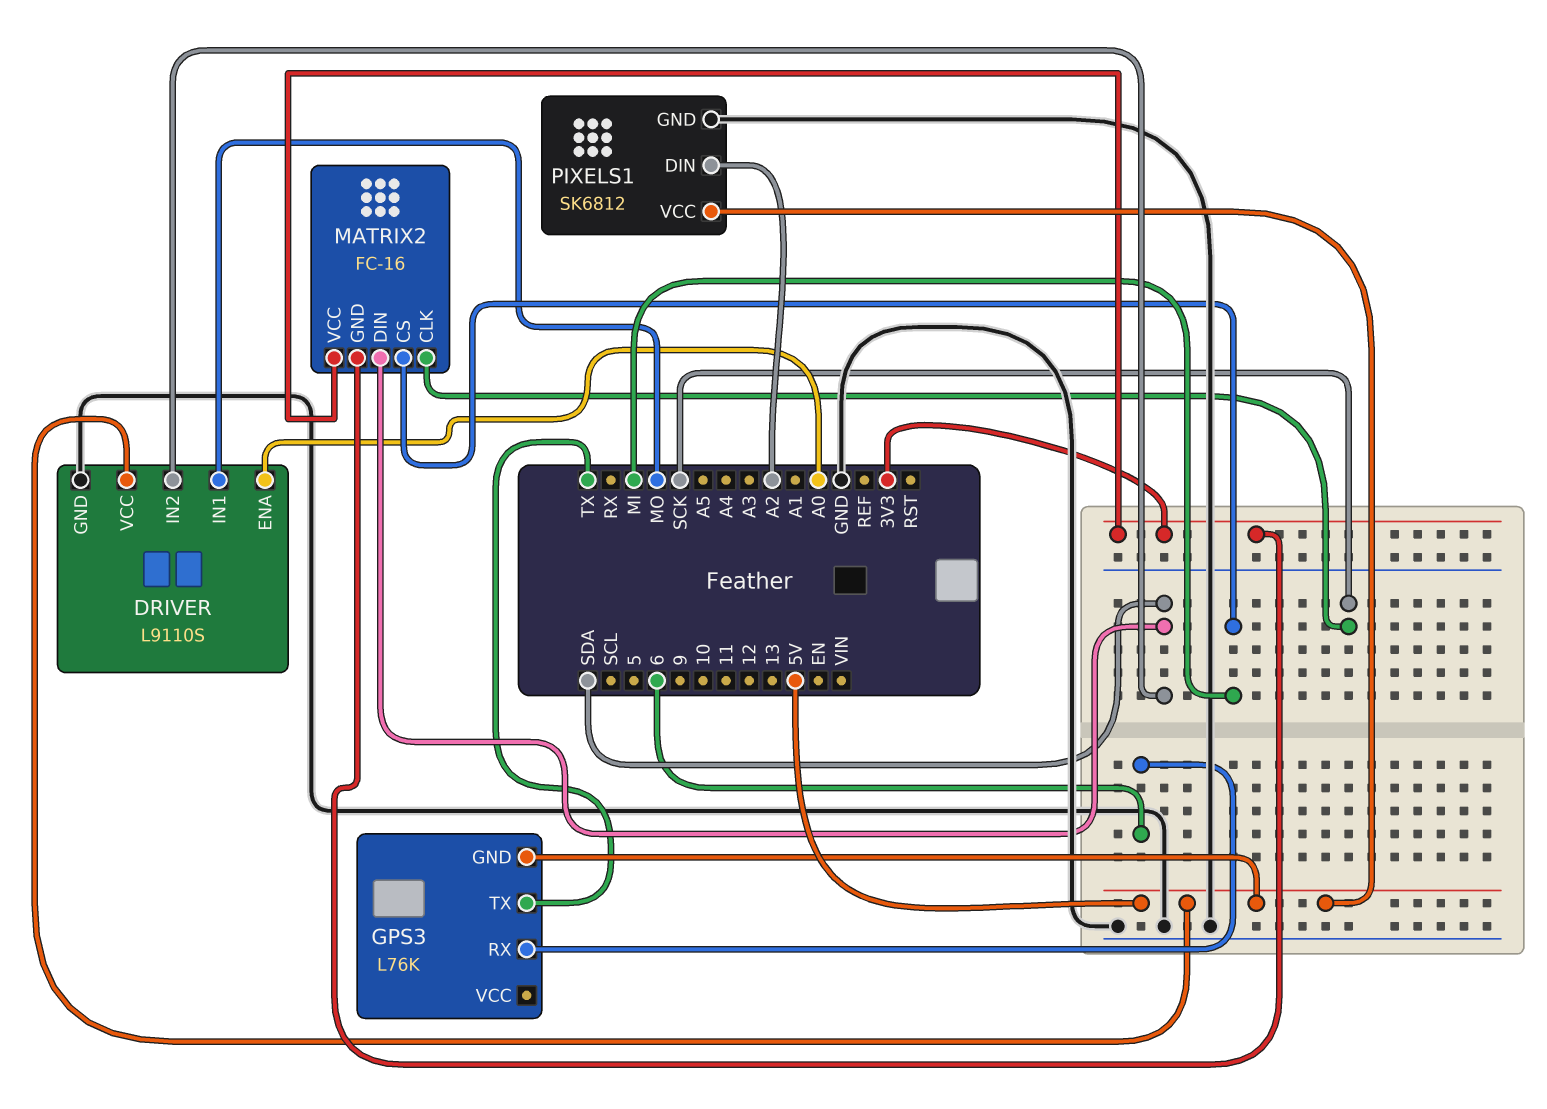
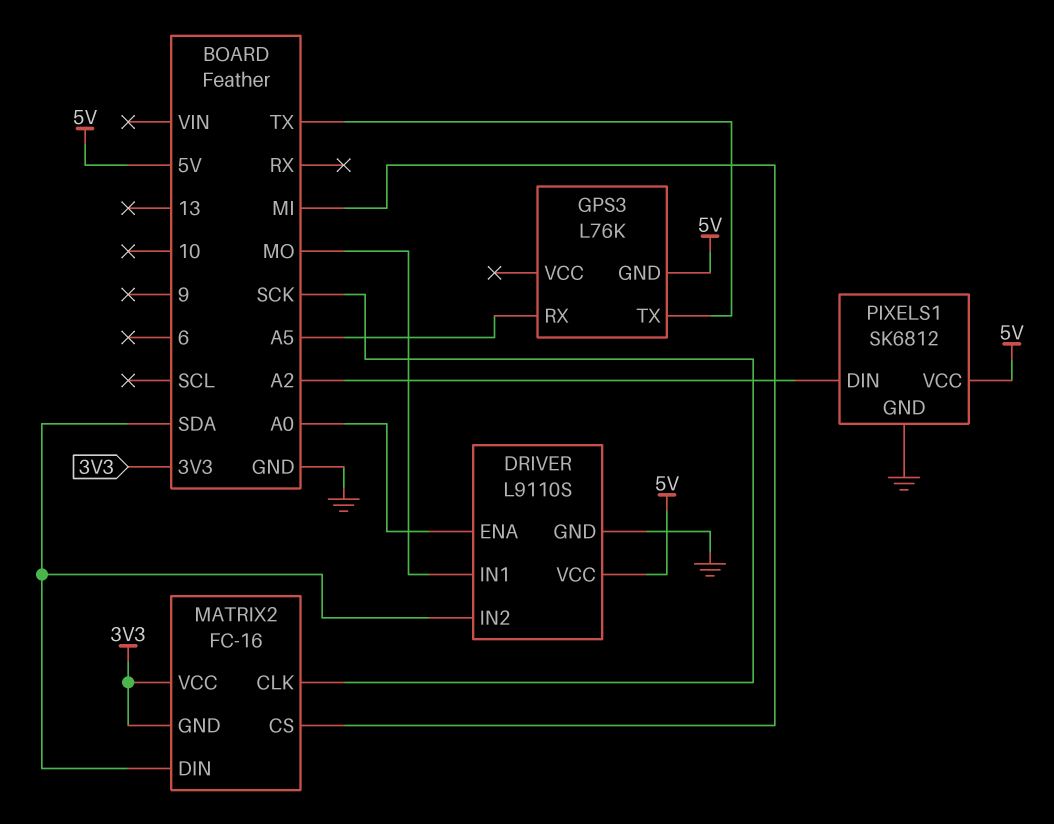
GPS3 pin RX: 6 -> A5

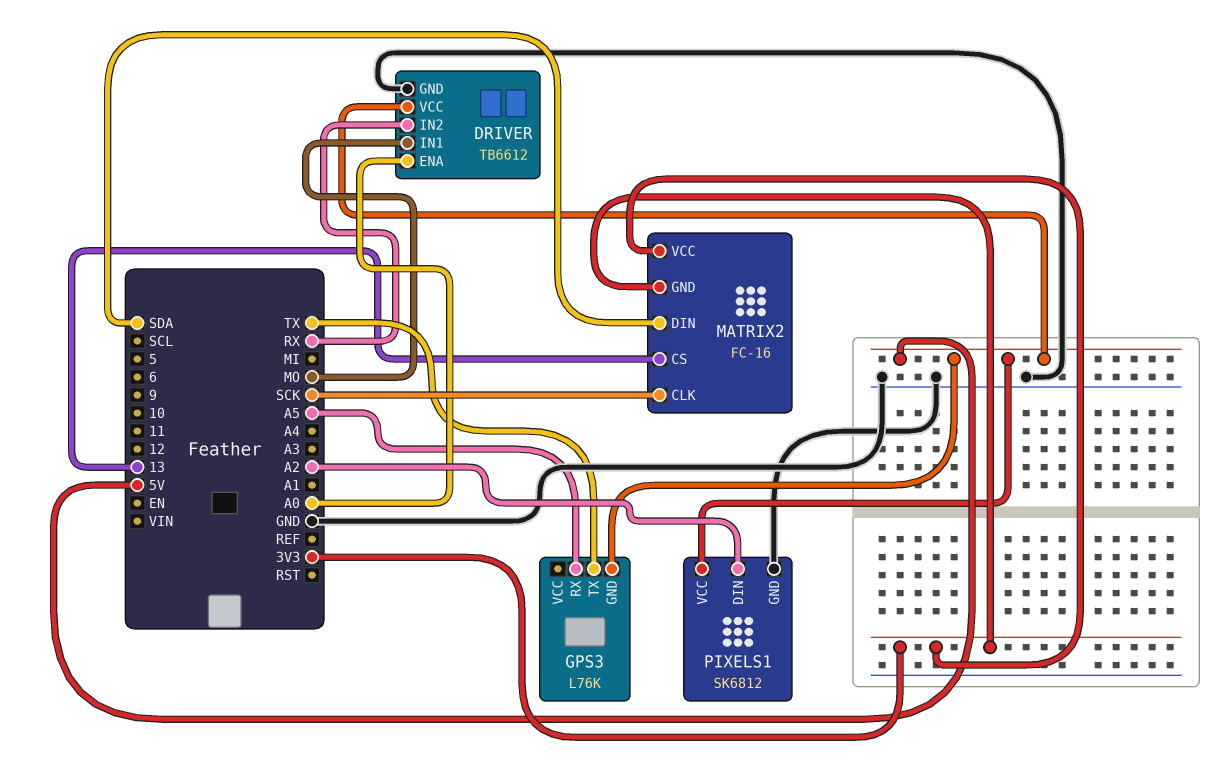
DRIVER: L9110S -> TB6612
DRIVER pin IN2: SDA -> RX
MATRIX2 pin CS: MI -> 13

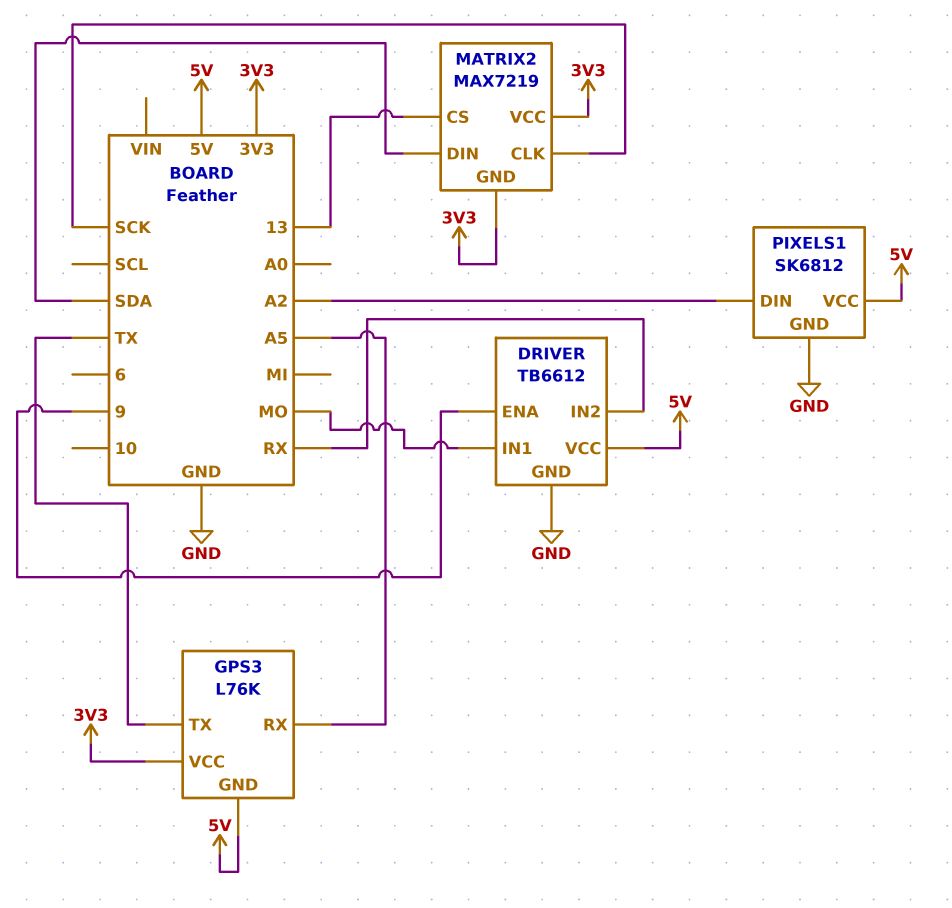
DRIVER pin ENA: A0 -> 9
GPS3 pin VCC: none -> 3V3
MATRIX2: FC-16 -> MAX7219

